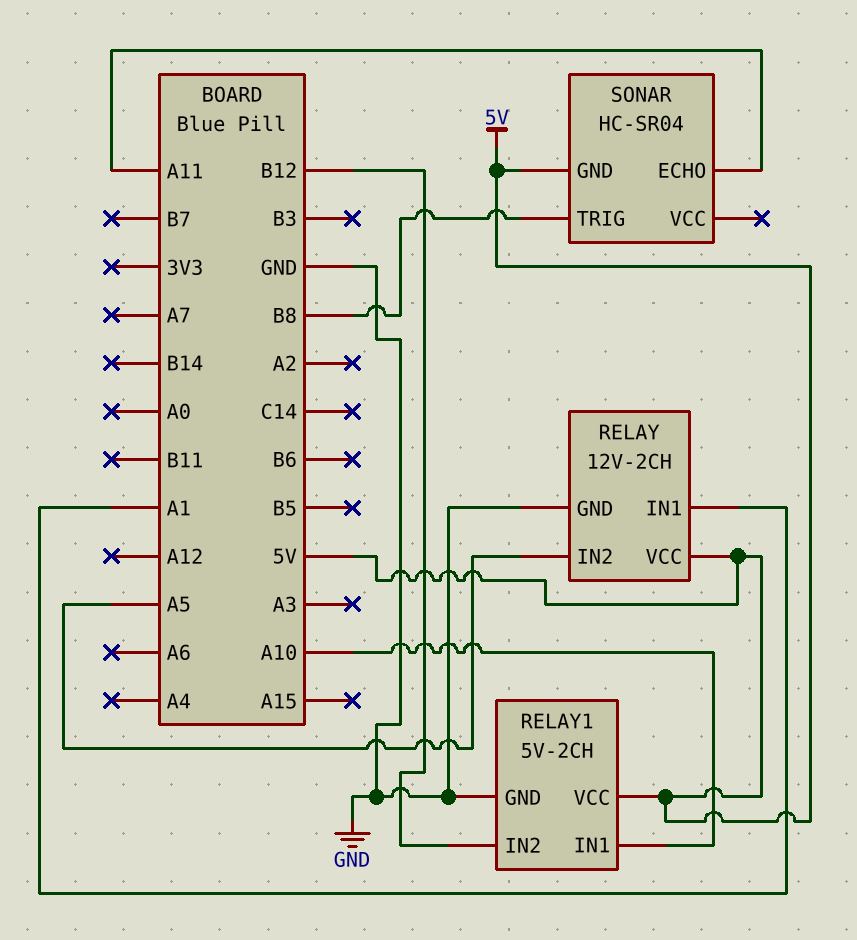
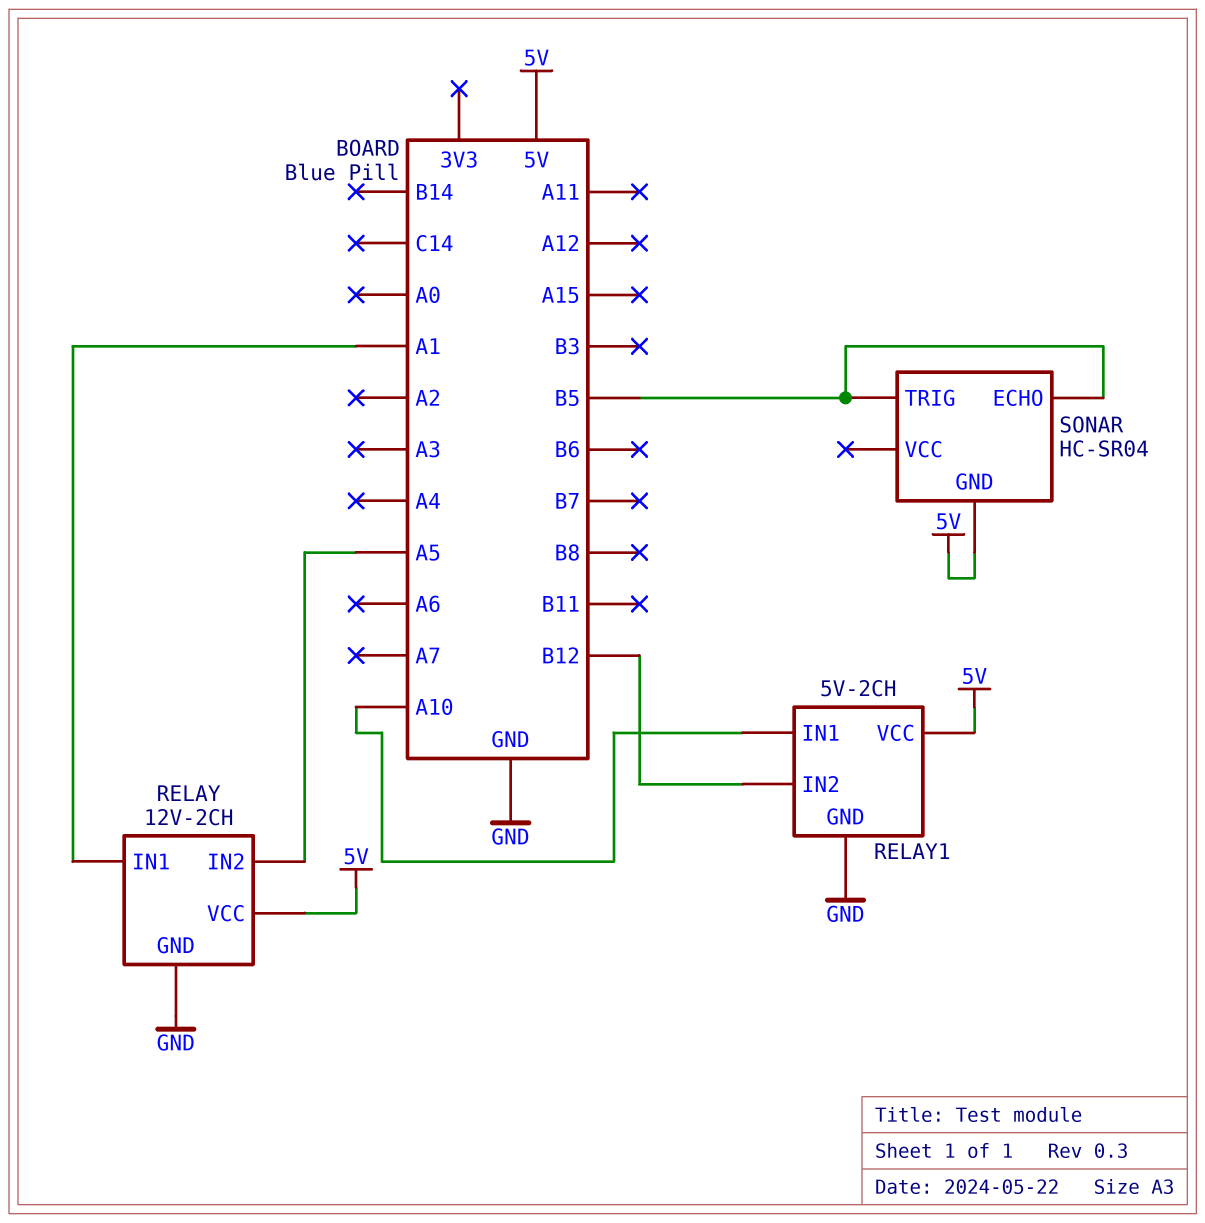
SONAR pin ECHO: A11 -> B5
SONAR pin TRIG: B8 -> B5

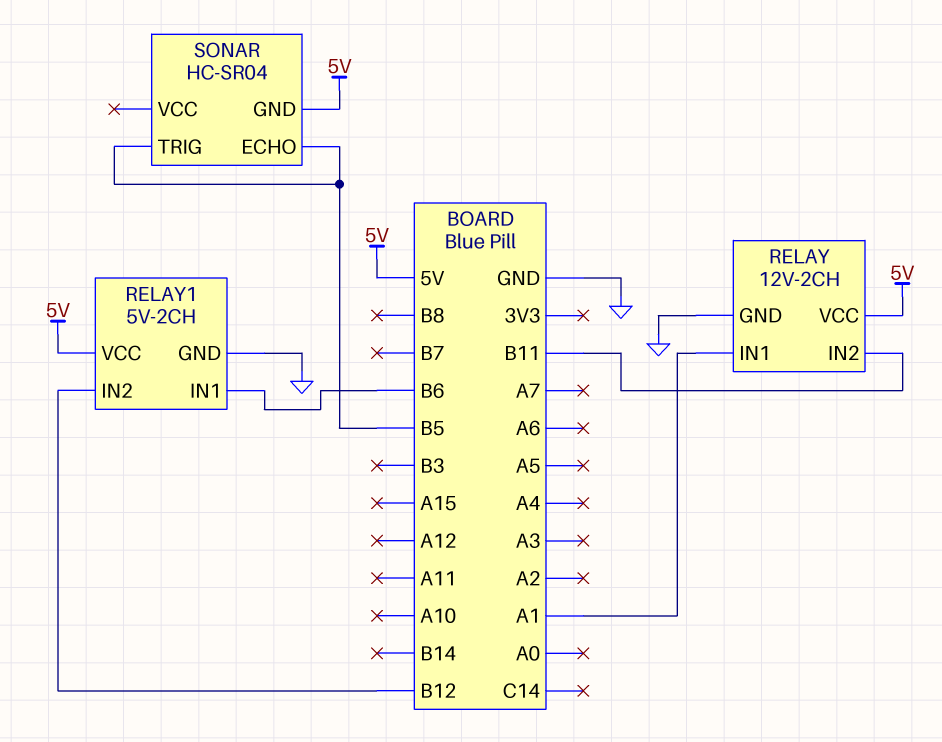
RELAY pin IN2: A5 -> B11
RELAY1 pin IN1: A10 -> B6

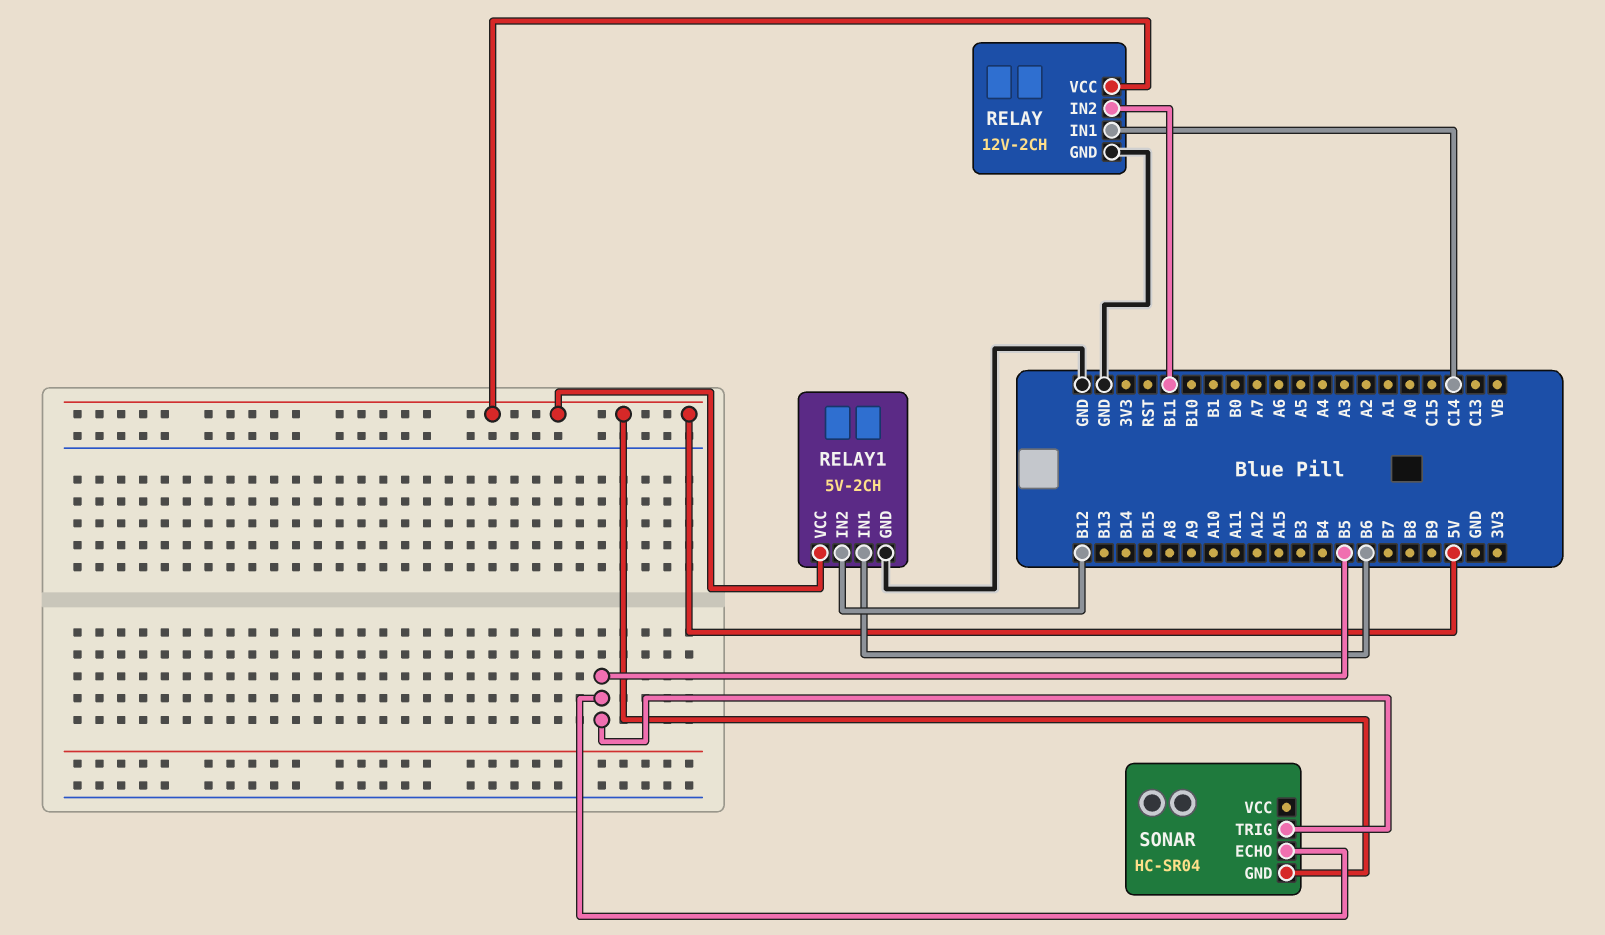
RELAY pin IN1: A1 -> C14

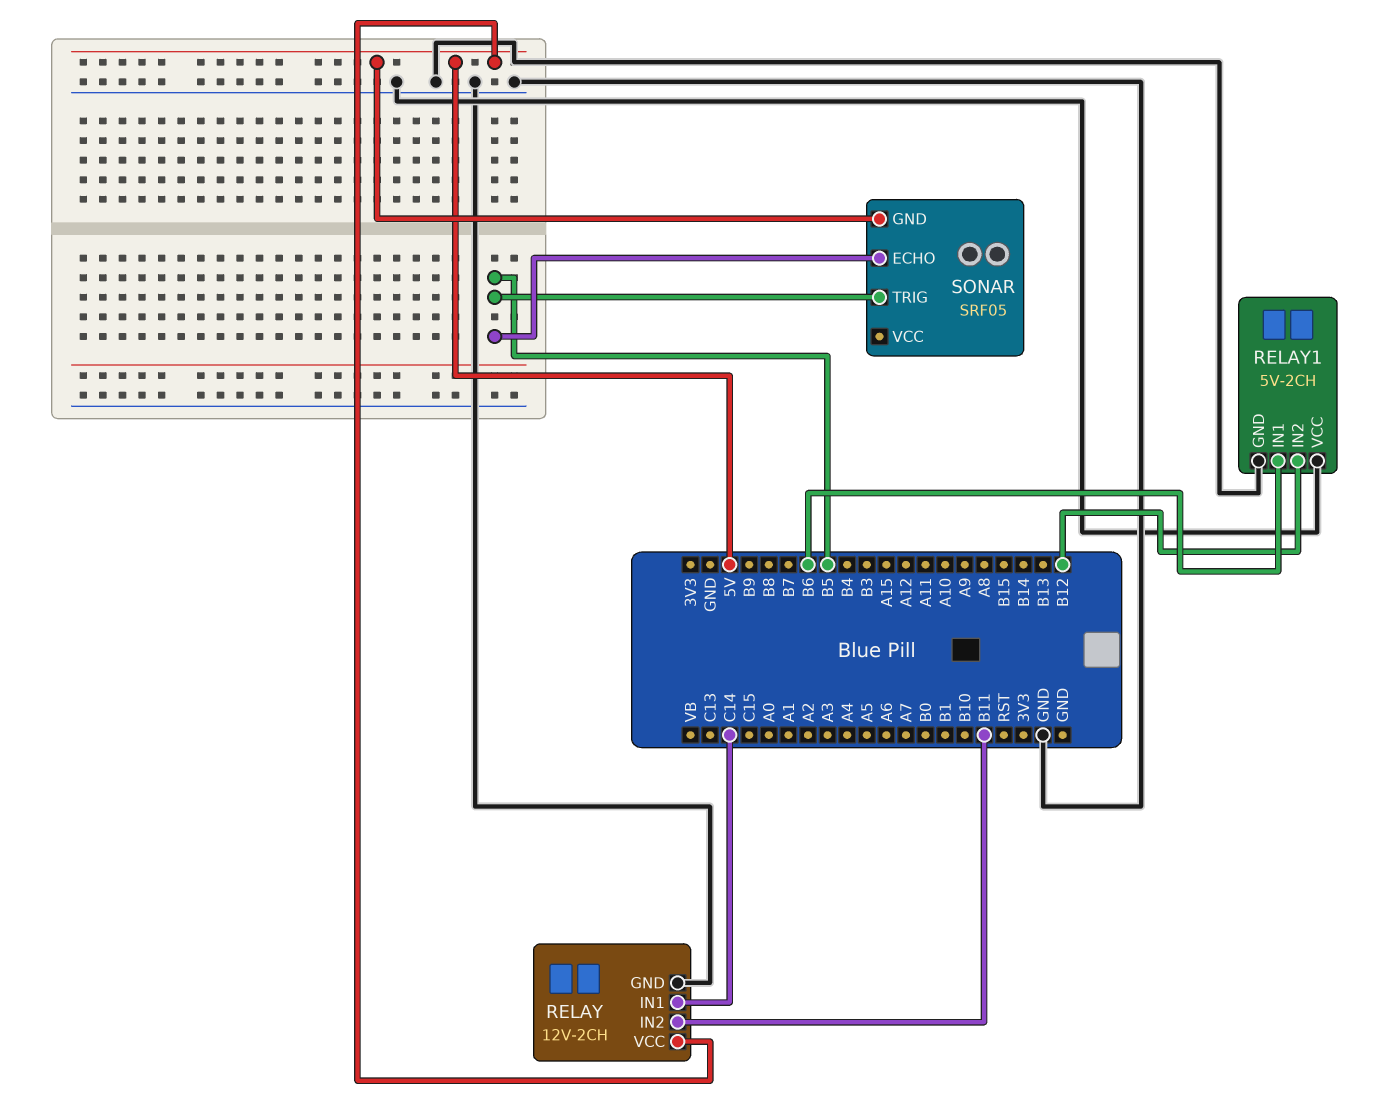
RELAY1 pin VCC: 5V -> GND
SONAR: HC-SR04 -> SRF05

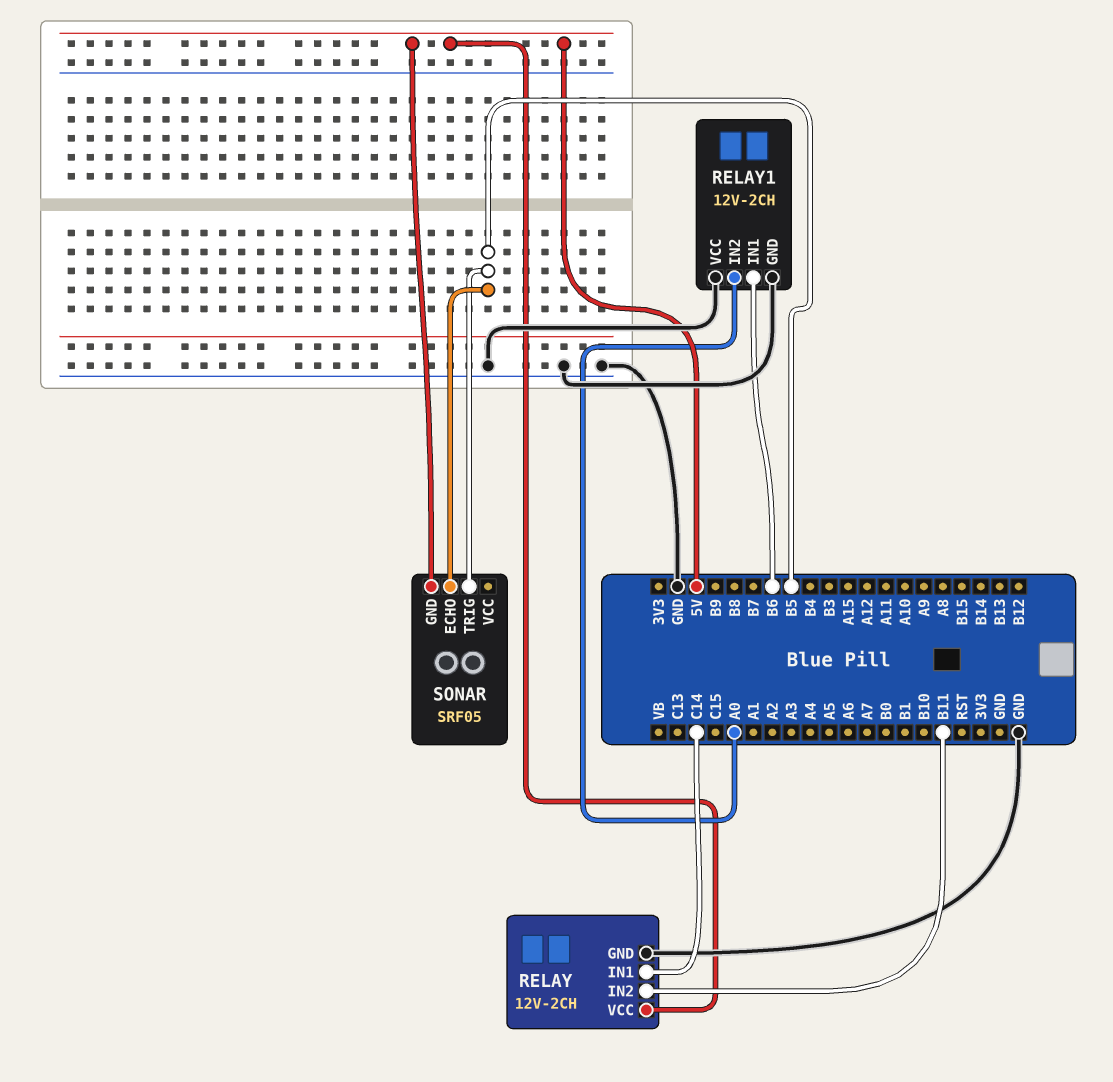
RELAY1: 5V-2CH -> 12V-2CH
RELAY1 pin IN2: B12 -> A0

